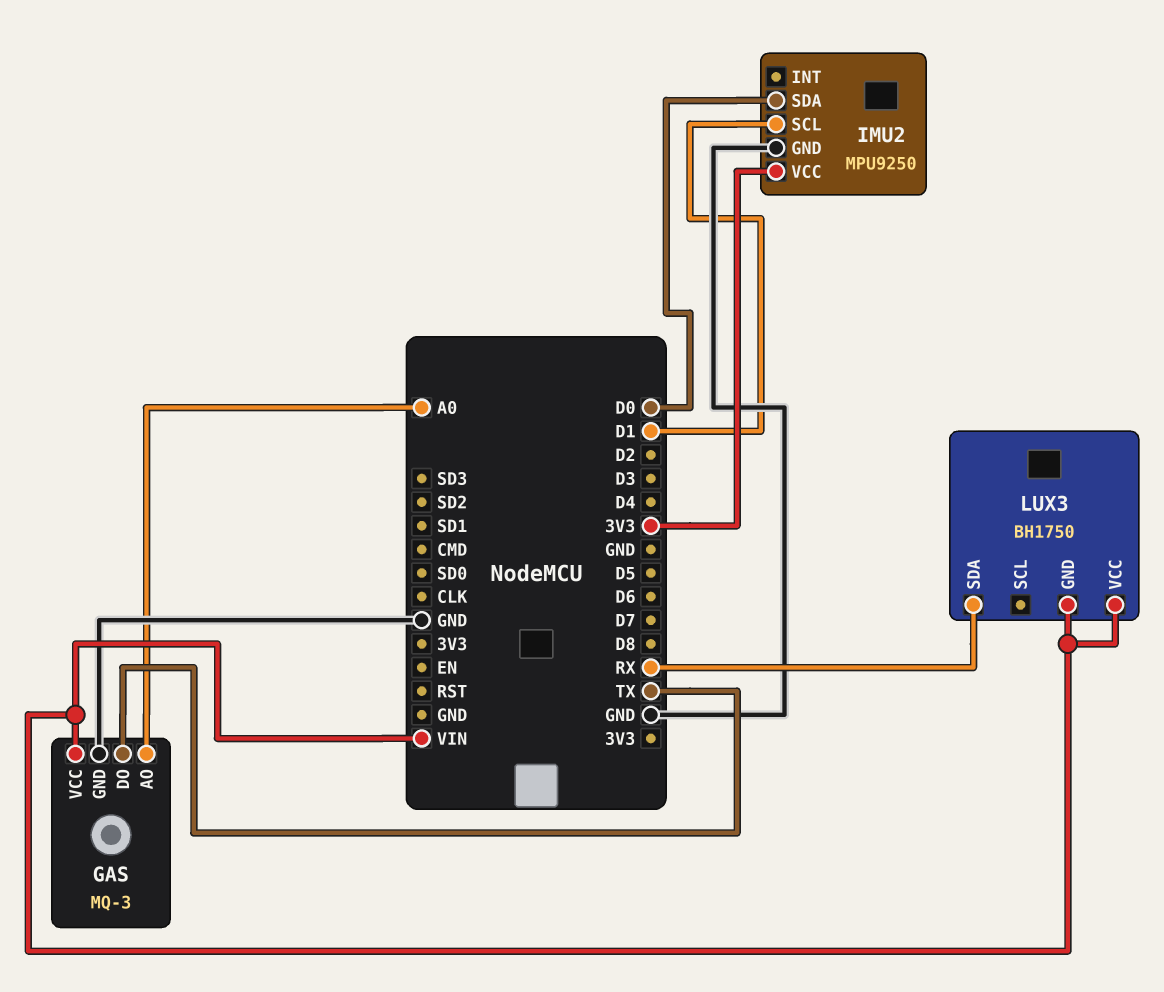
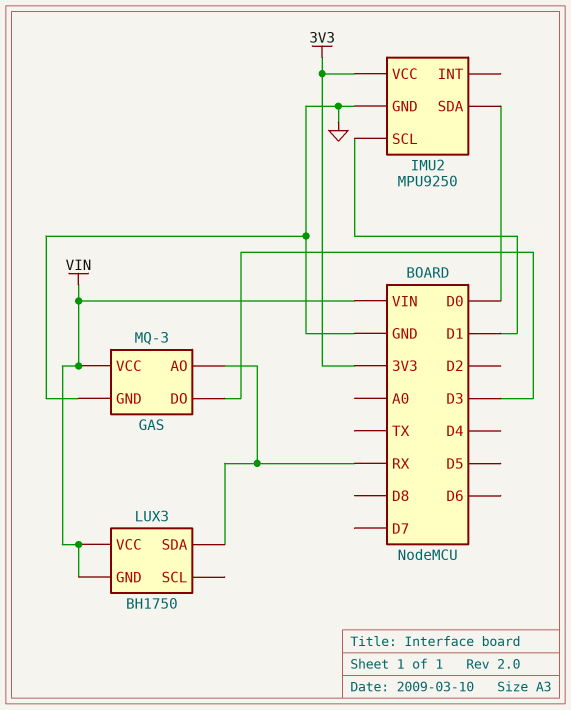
GAS pin AO: A0 -> RX
GAS pin DO: TX -> D3

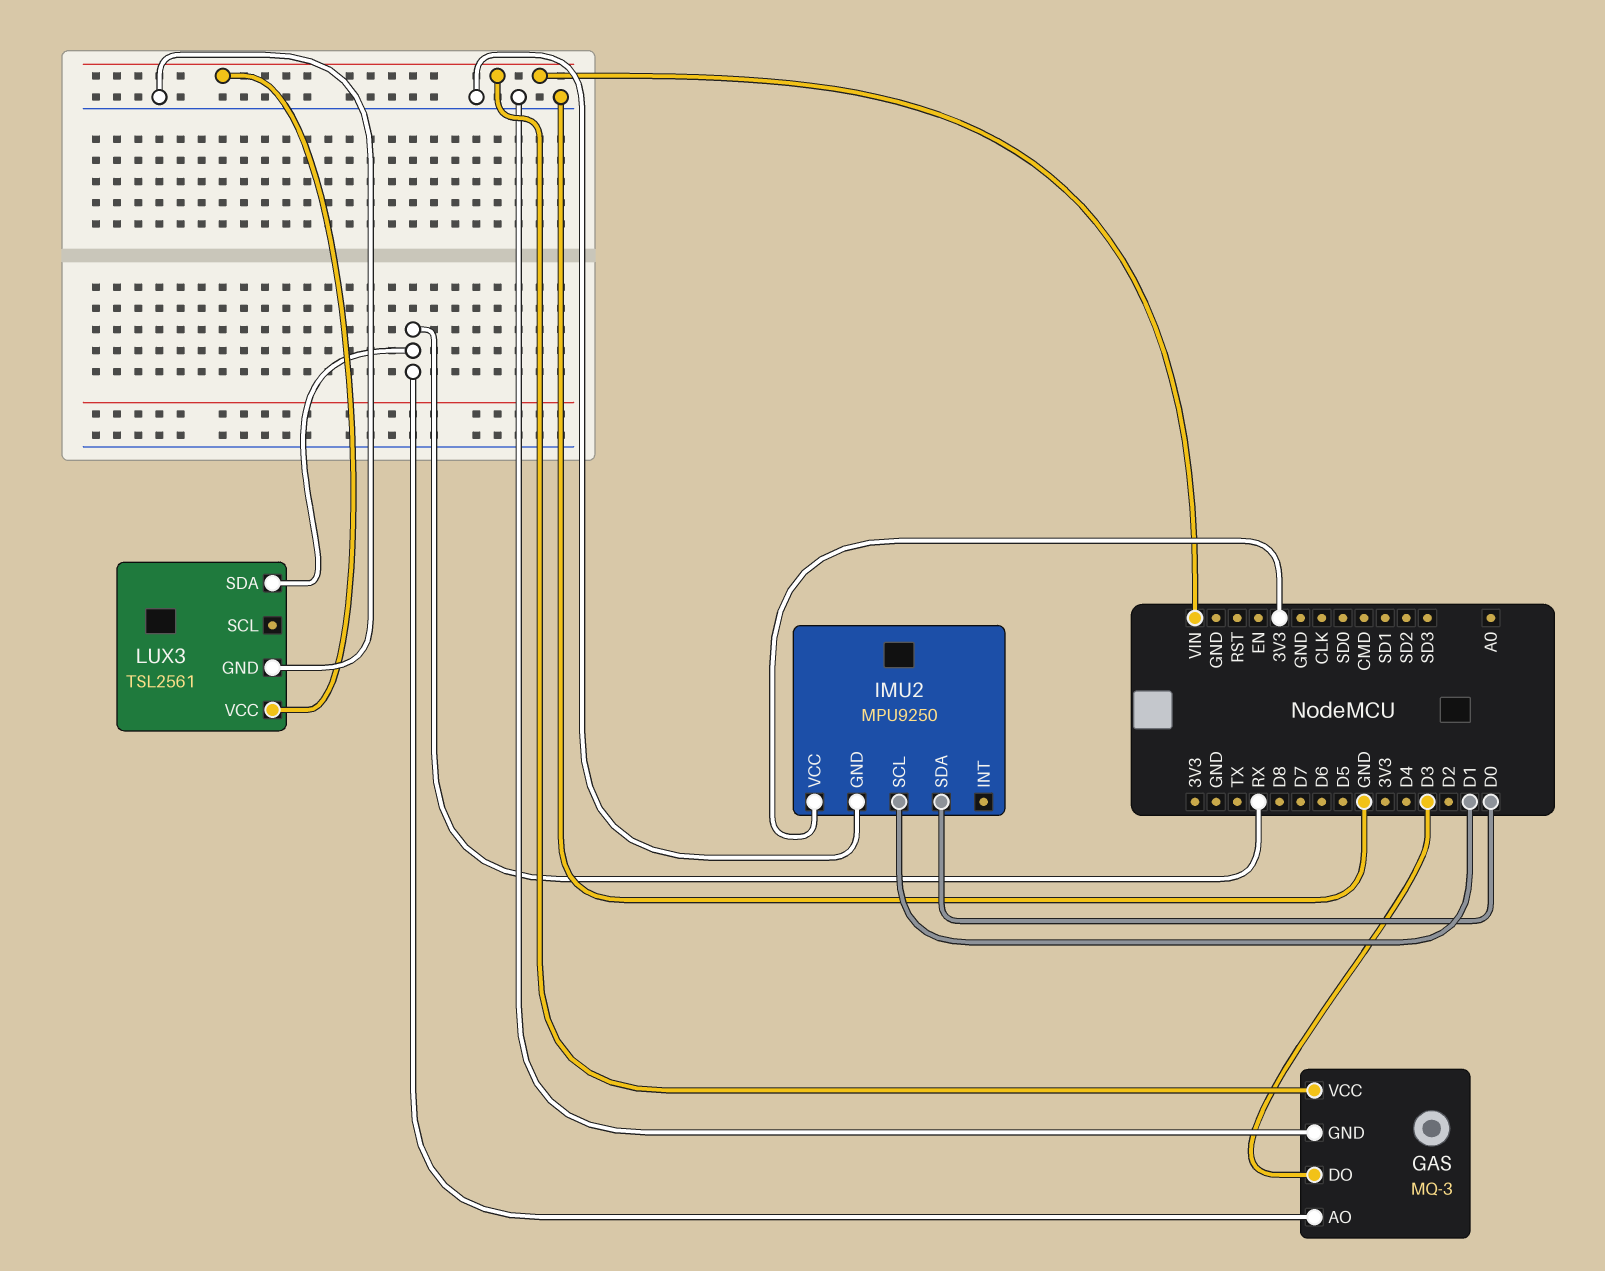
LUX3: BH1750 -> TSL2561
LUX3 pin GND: VIN -> GND

